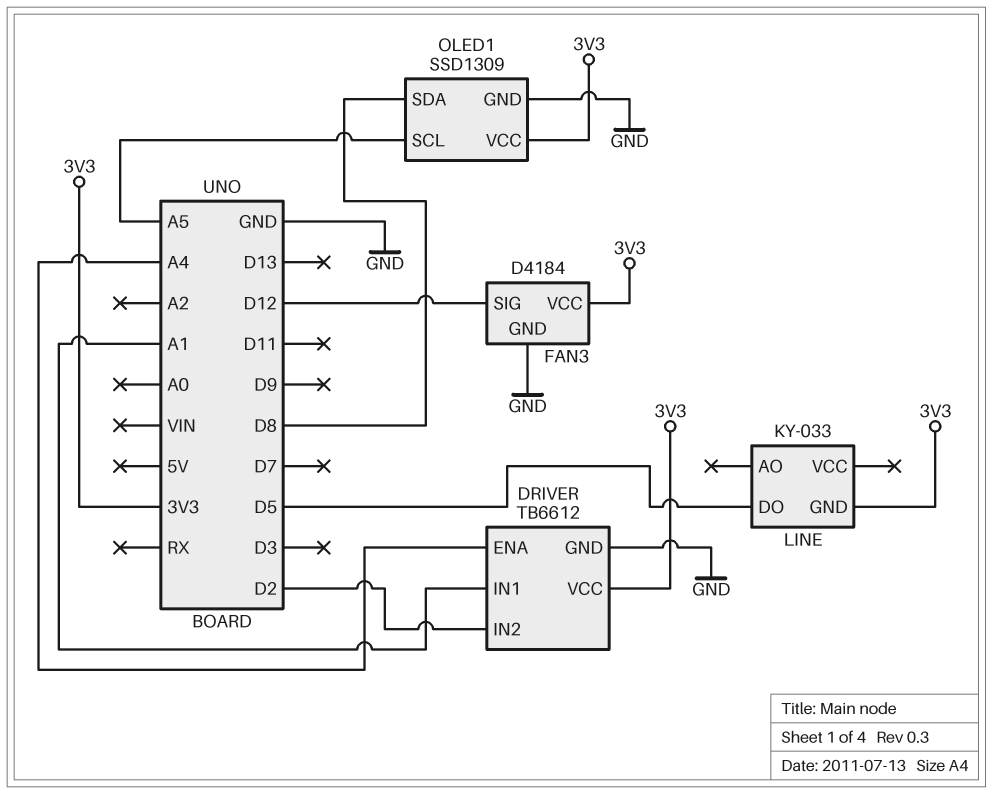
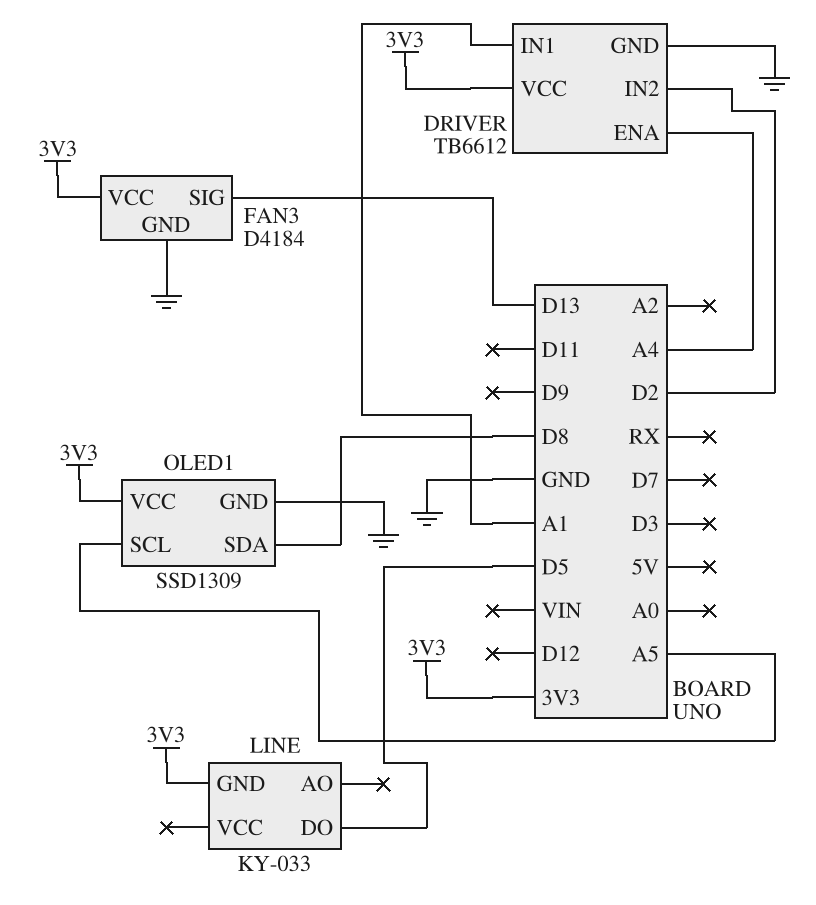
FAN3 pin SIG: D12 -> D13

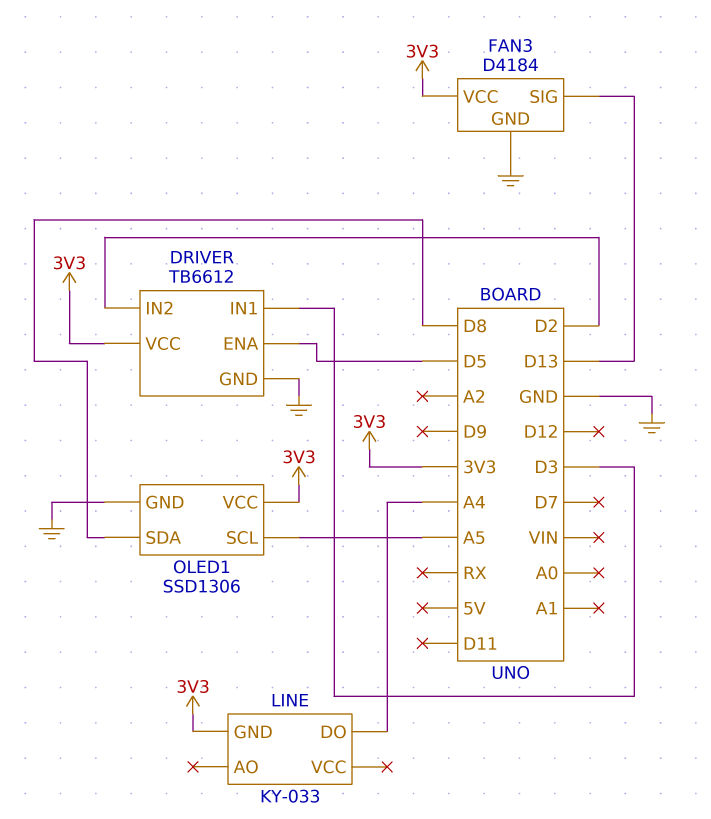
DRIVER pin ENA: A4 -> D5
DRIVER pin IN1: A1 -> D3
LINE pin DO: D5 -> A4
OLED1: SSD1309 -> SSD1306

